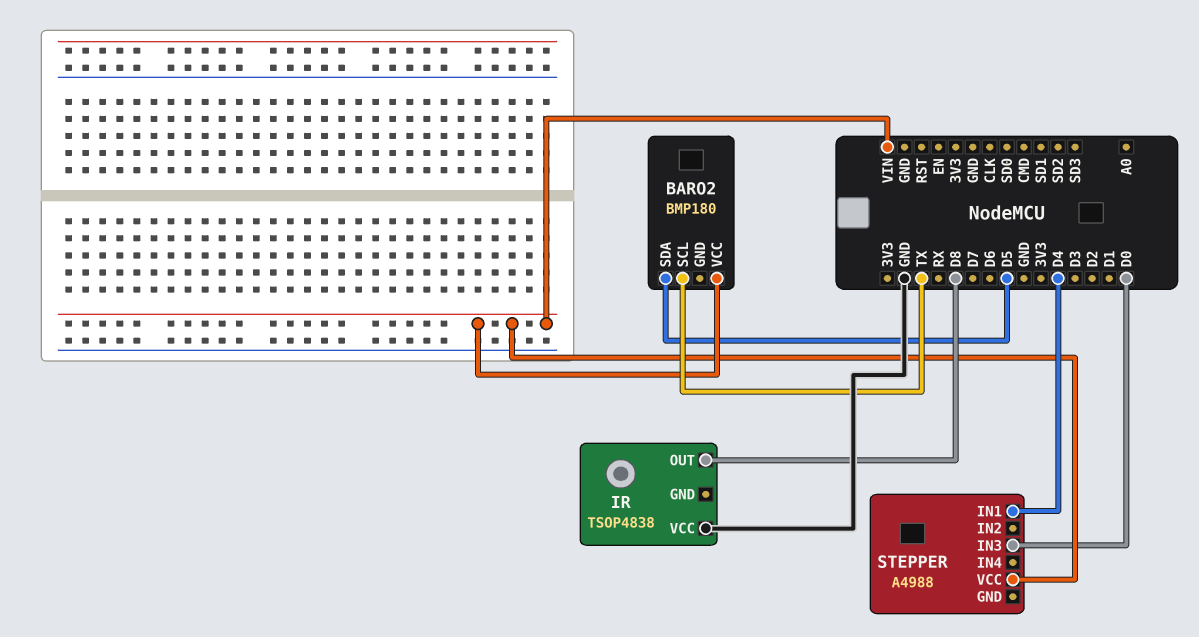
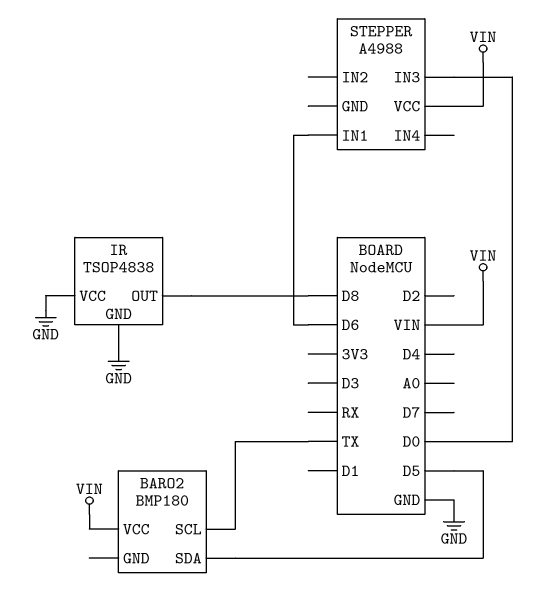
IR pin GND: none -> GND
STEPPER pin IN1: D4 -> D6

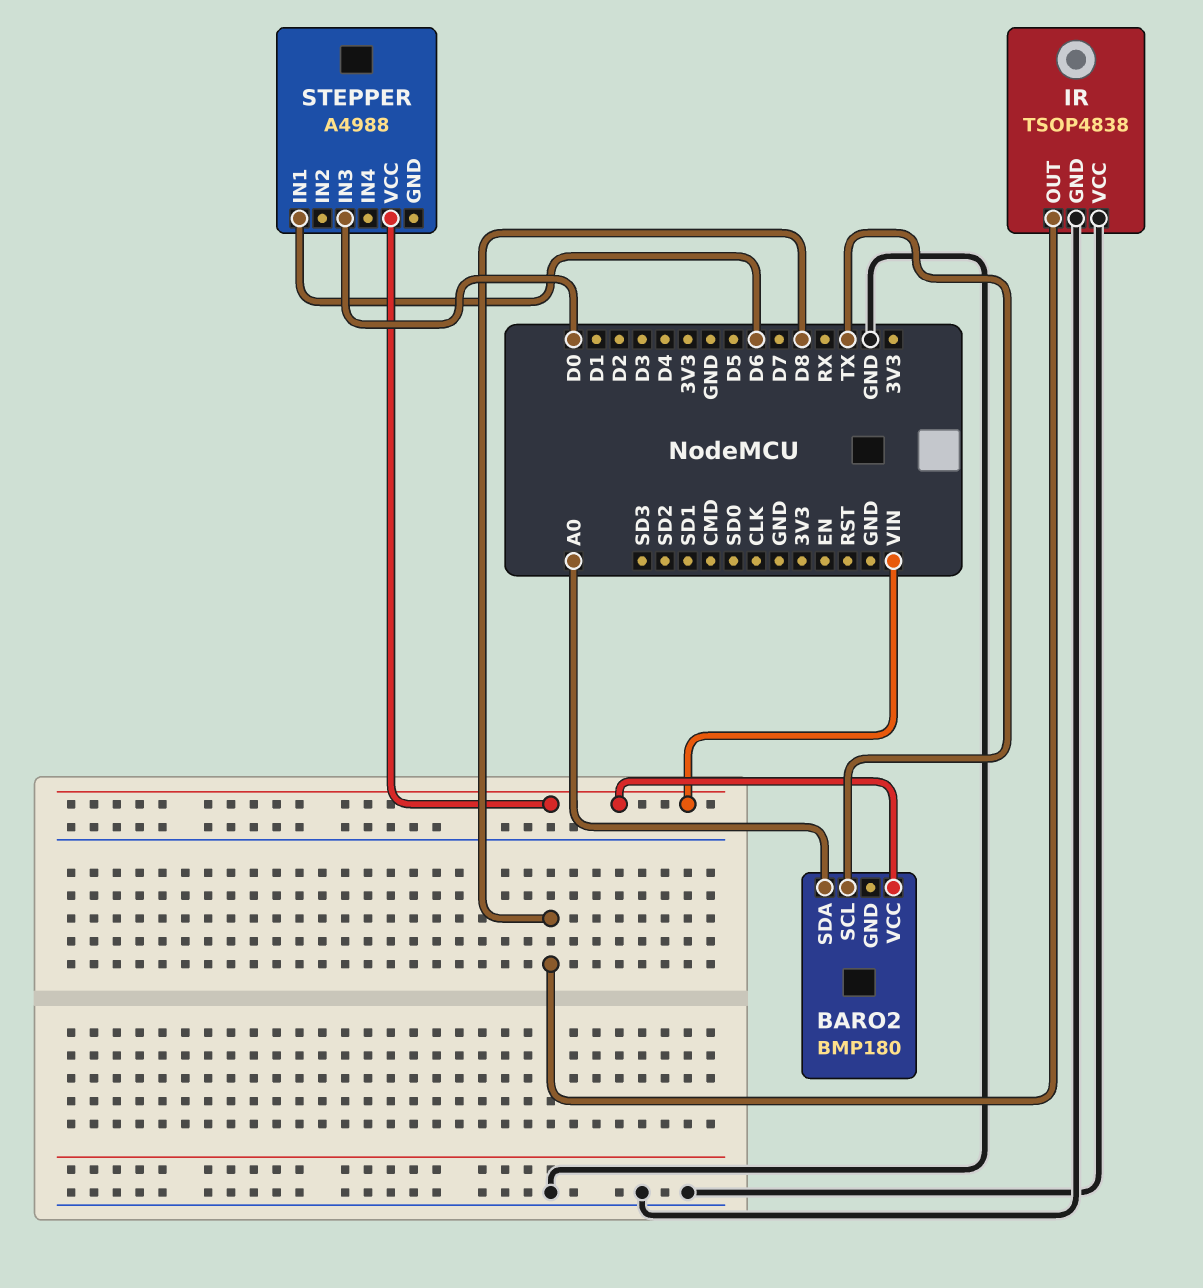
BARO2 pin SDA: D5 -> A0

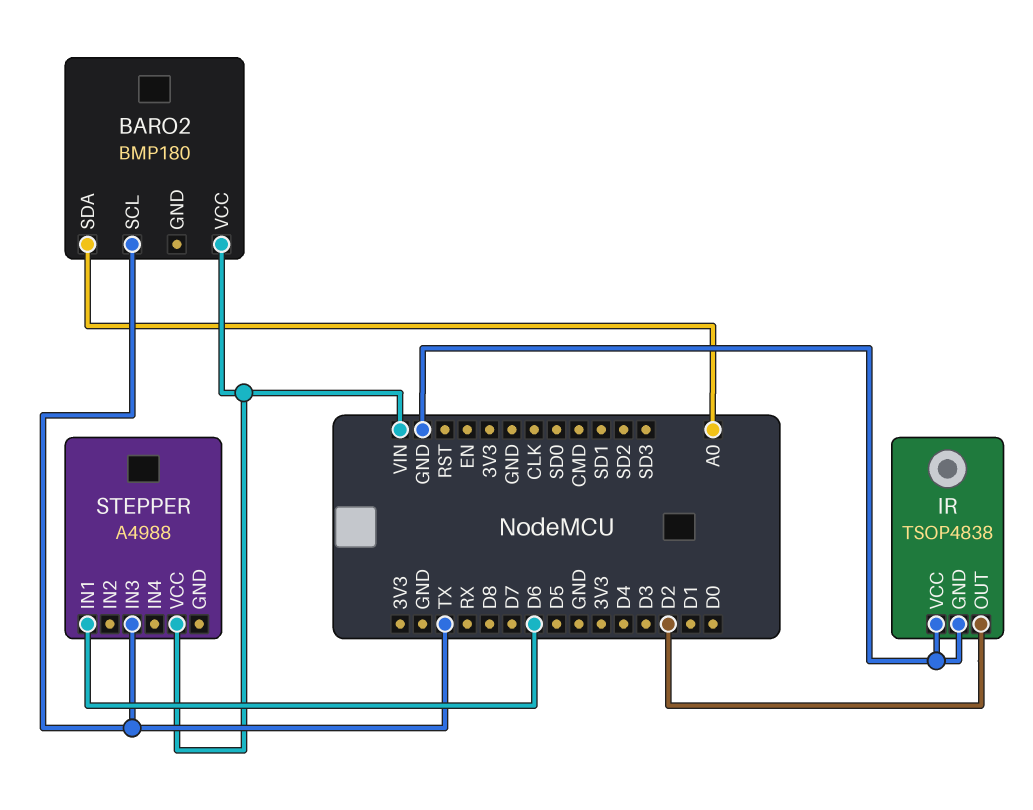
IR pin OUT: D8 -> D2
STEPPER pin IN3: D0 -> TX

